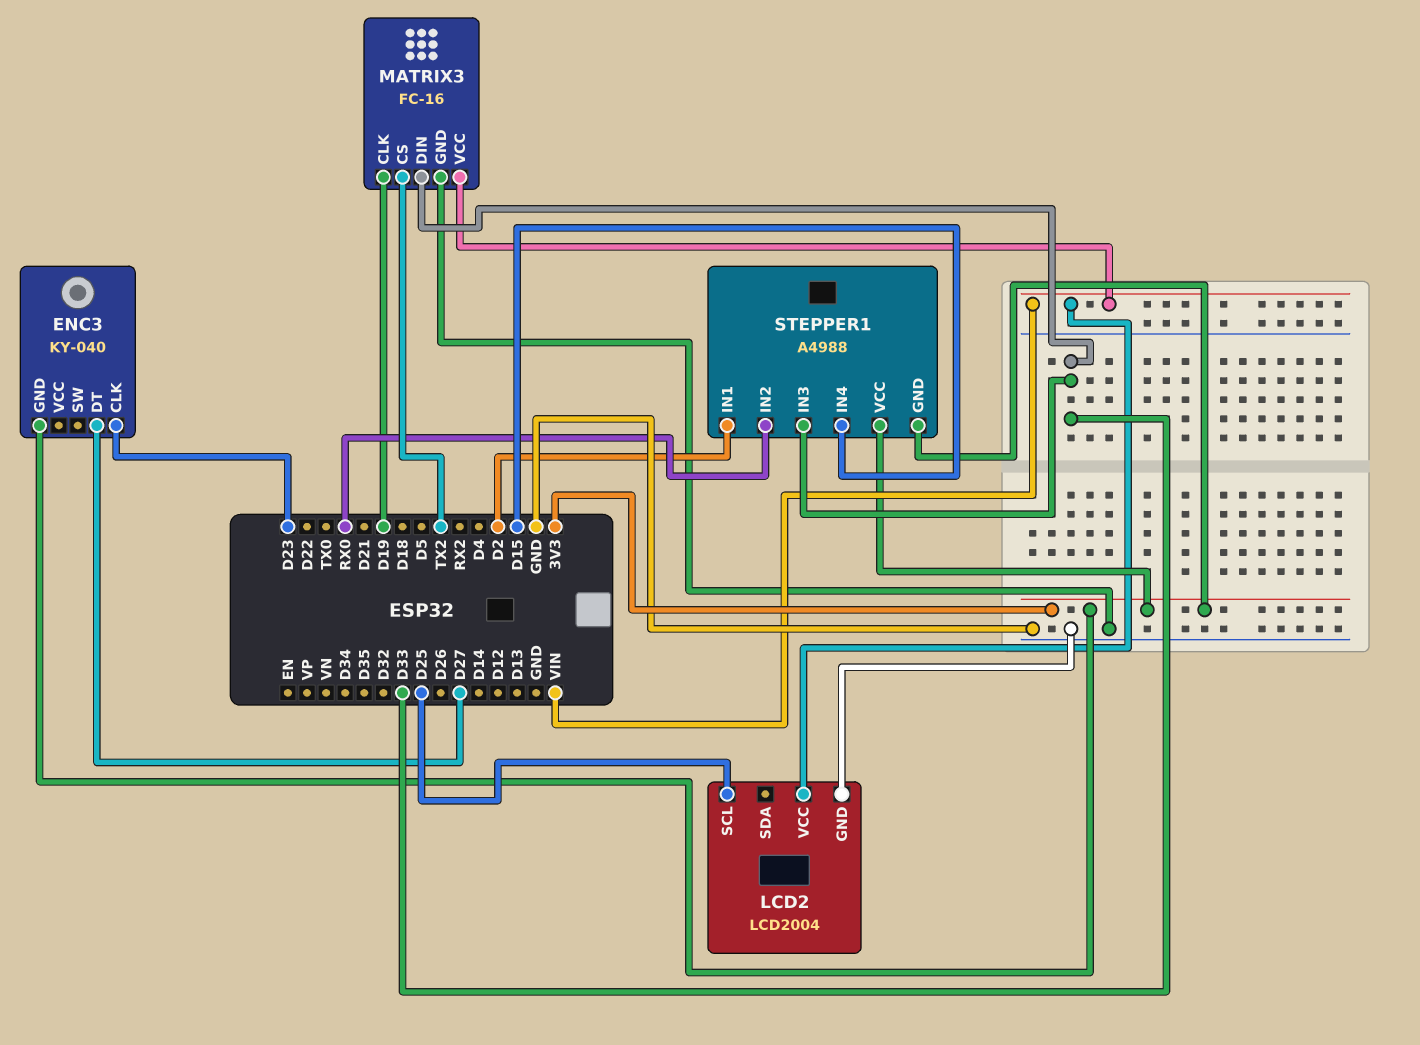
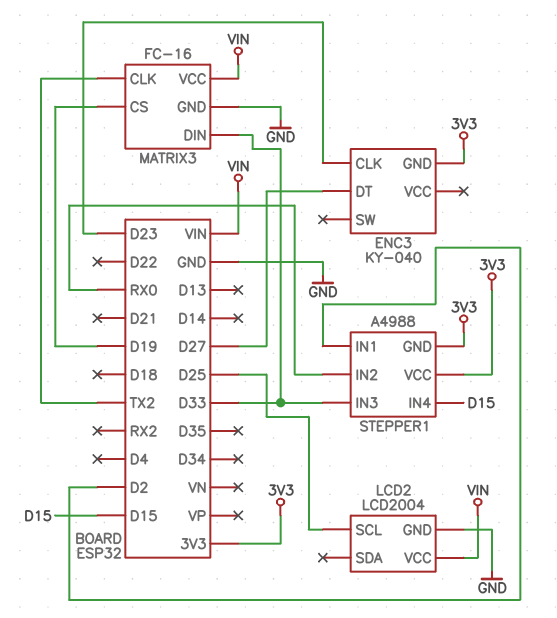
MATRIX3 pin CLK: D19 -> TX2
MATRIX3 pin CS: TX2 -> D19

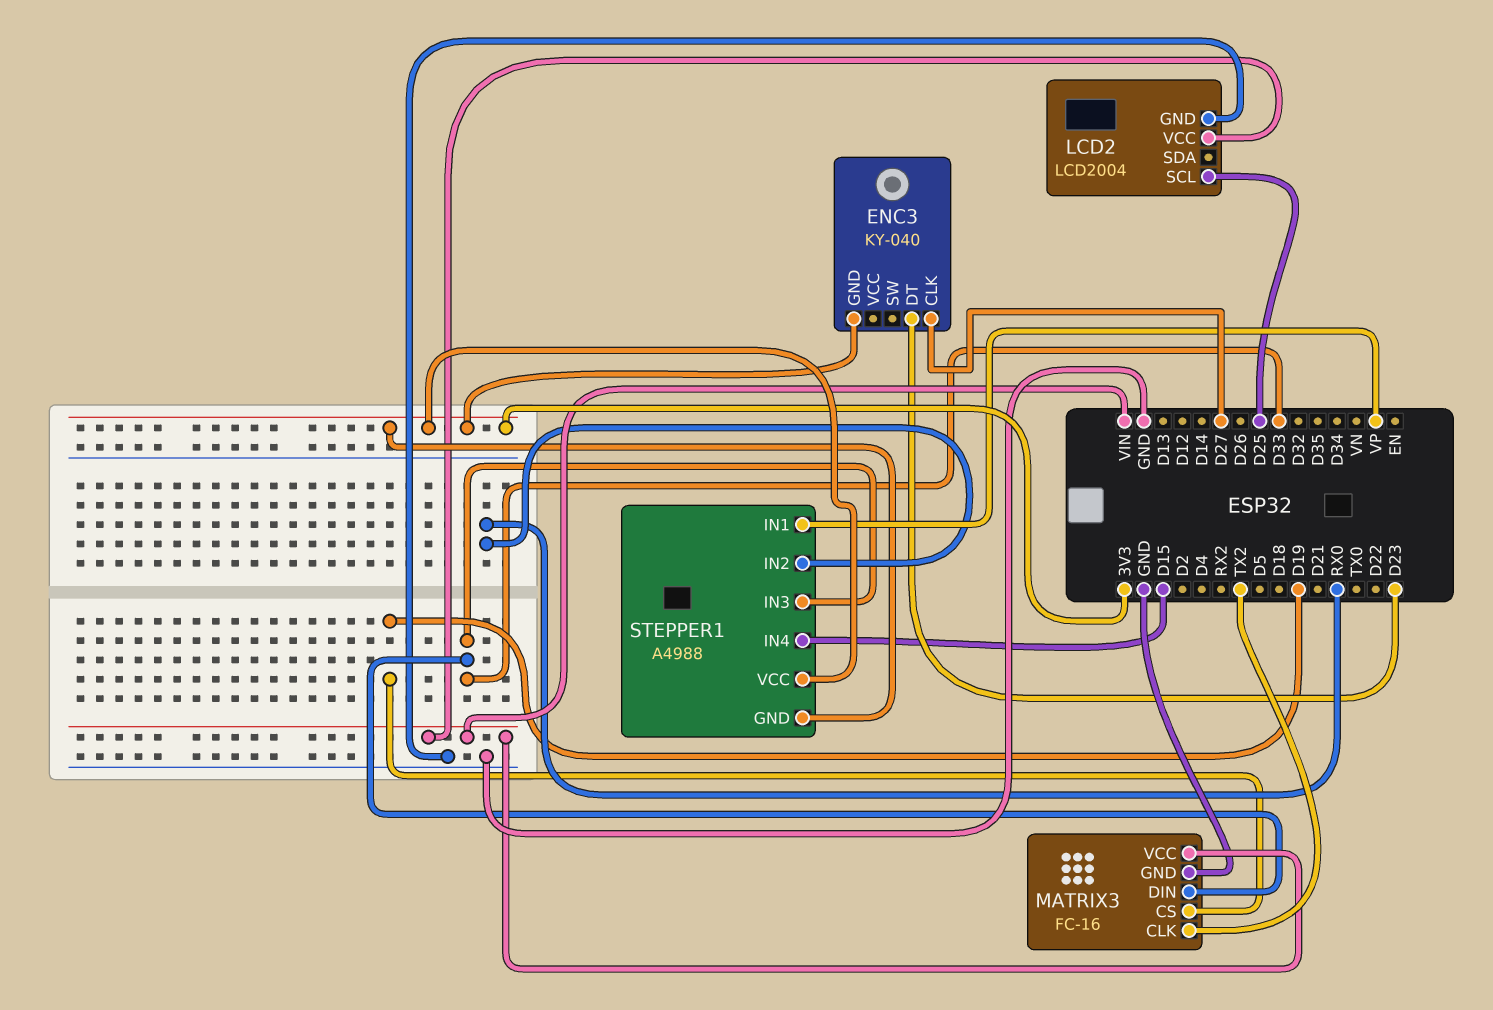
ENC3 pin CLK: D23 -> D27
ENC3 pin DT: D27 -> D23
STEPPER1 pin IN1: D2 -> VP

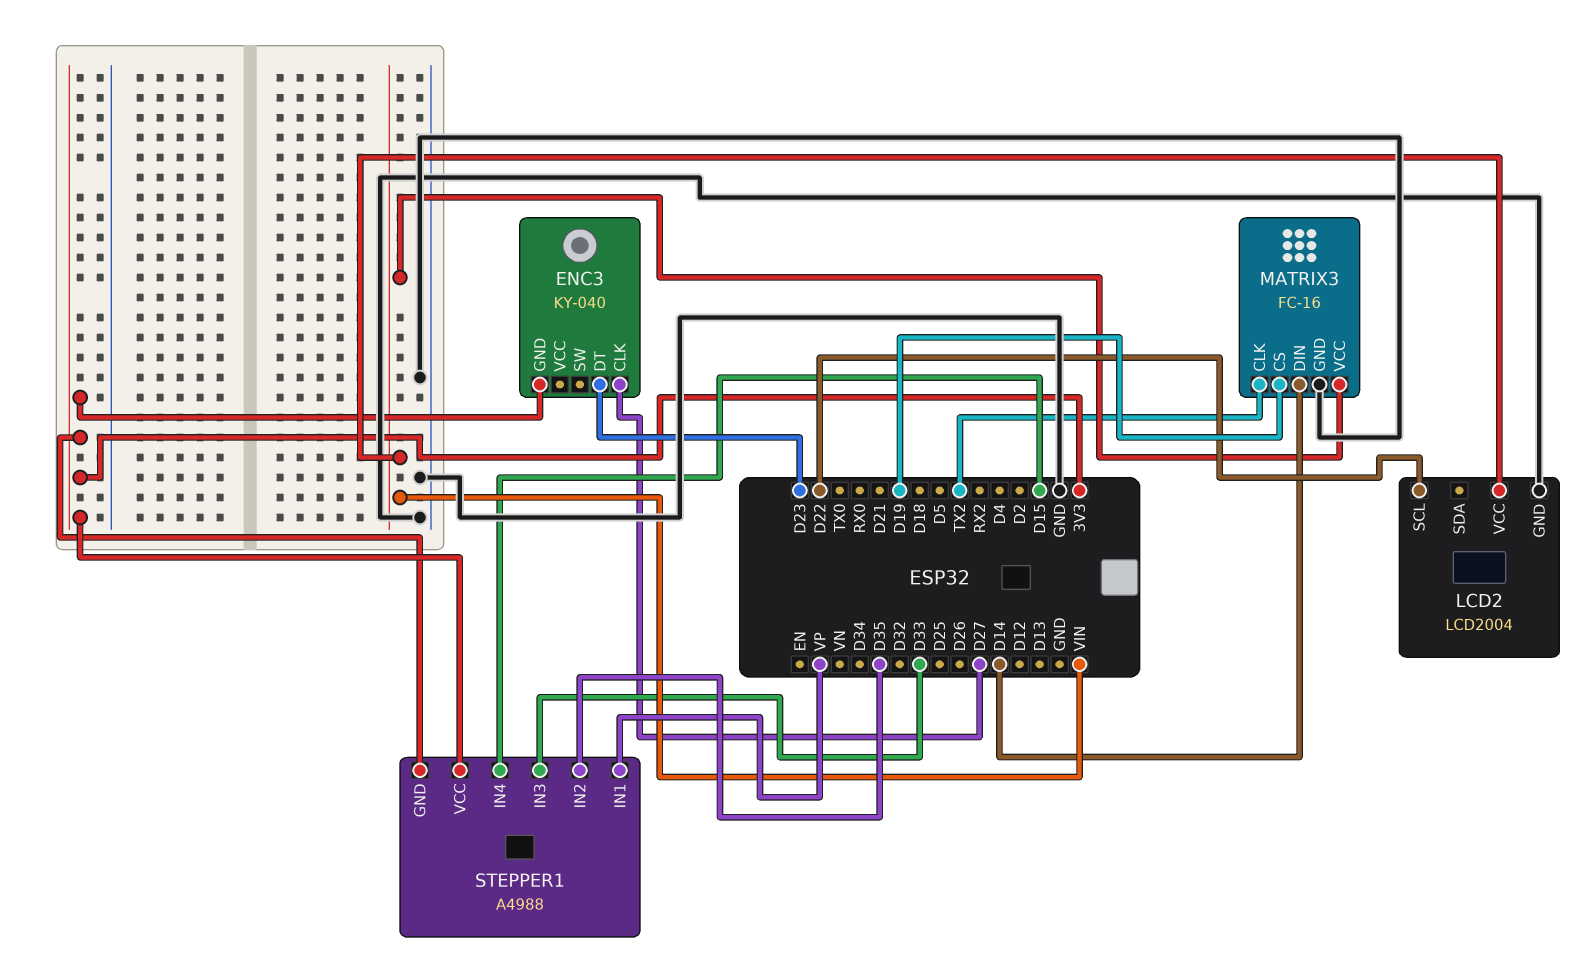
LCD2 pin SCL: D25 -> D22
MATRIX3 pin DIN: D33 -> D14
STEPPER1 pin IN2: RX0 -> D35

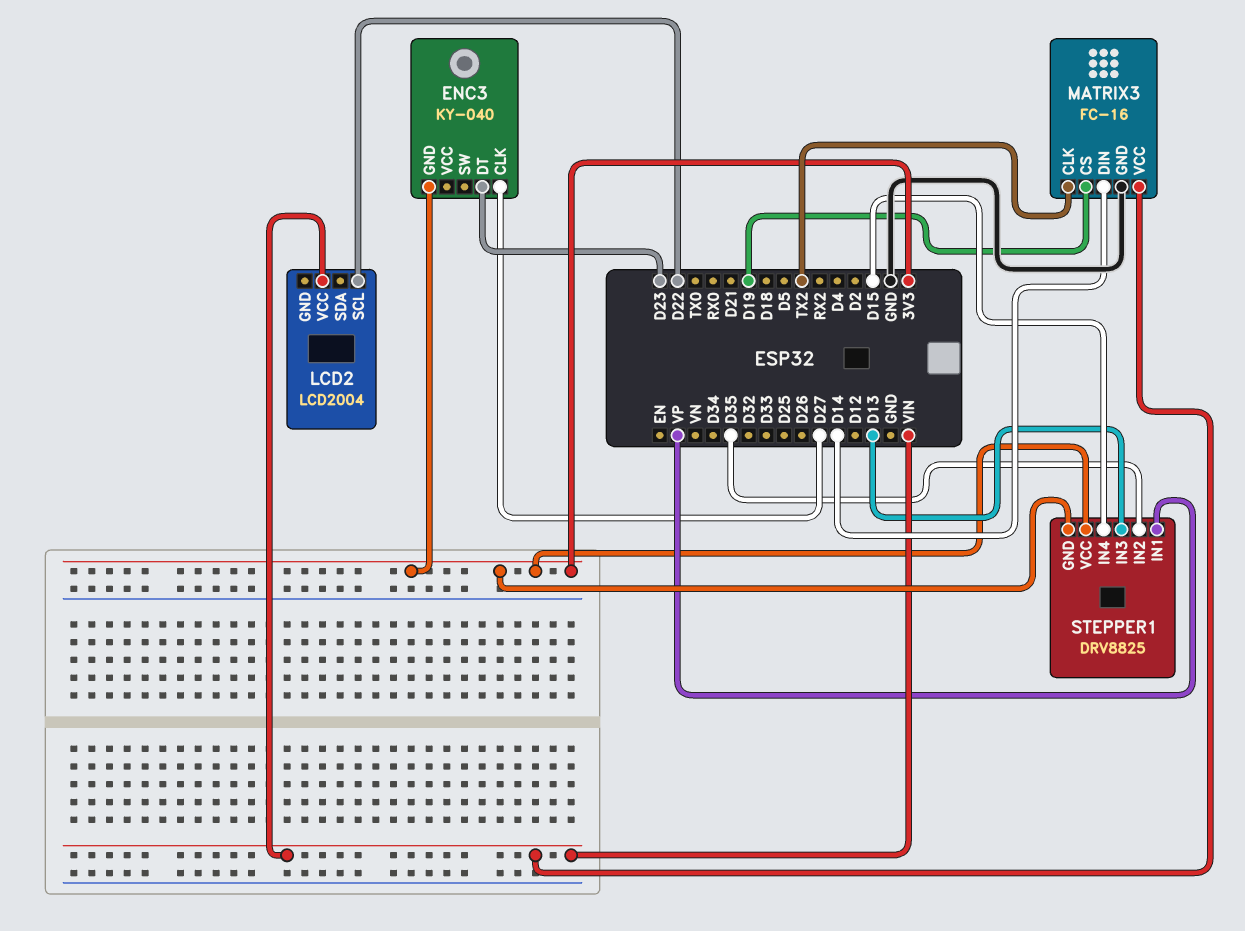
LCD2 pin GND: GND -> none
STEPPER1: A4988 -> DRV8825
STEPPER1 pin IN3: D33 -> D13

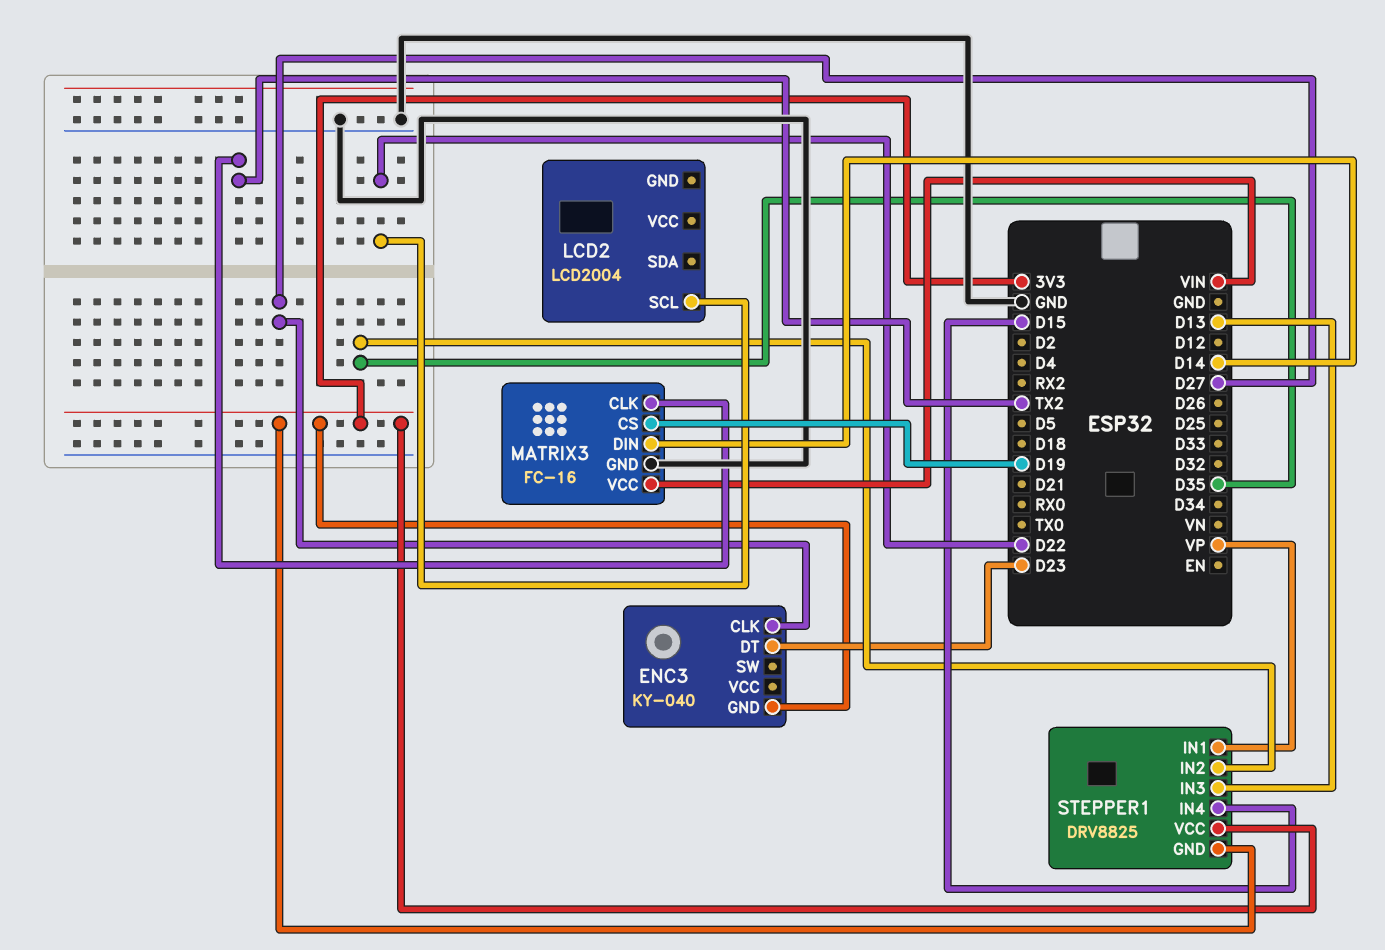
LCD2 pin VCC: VIN -> none

